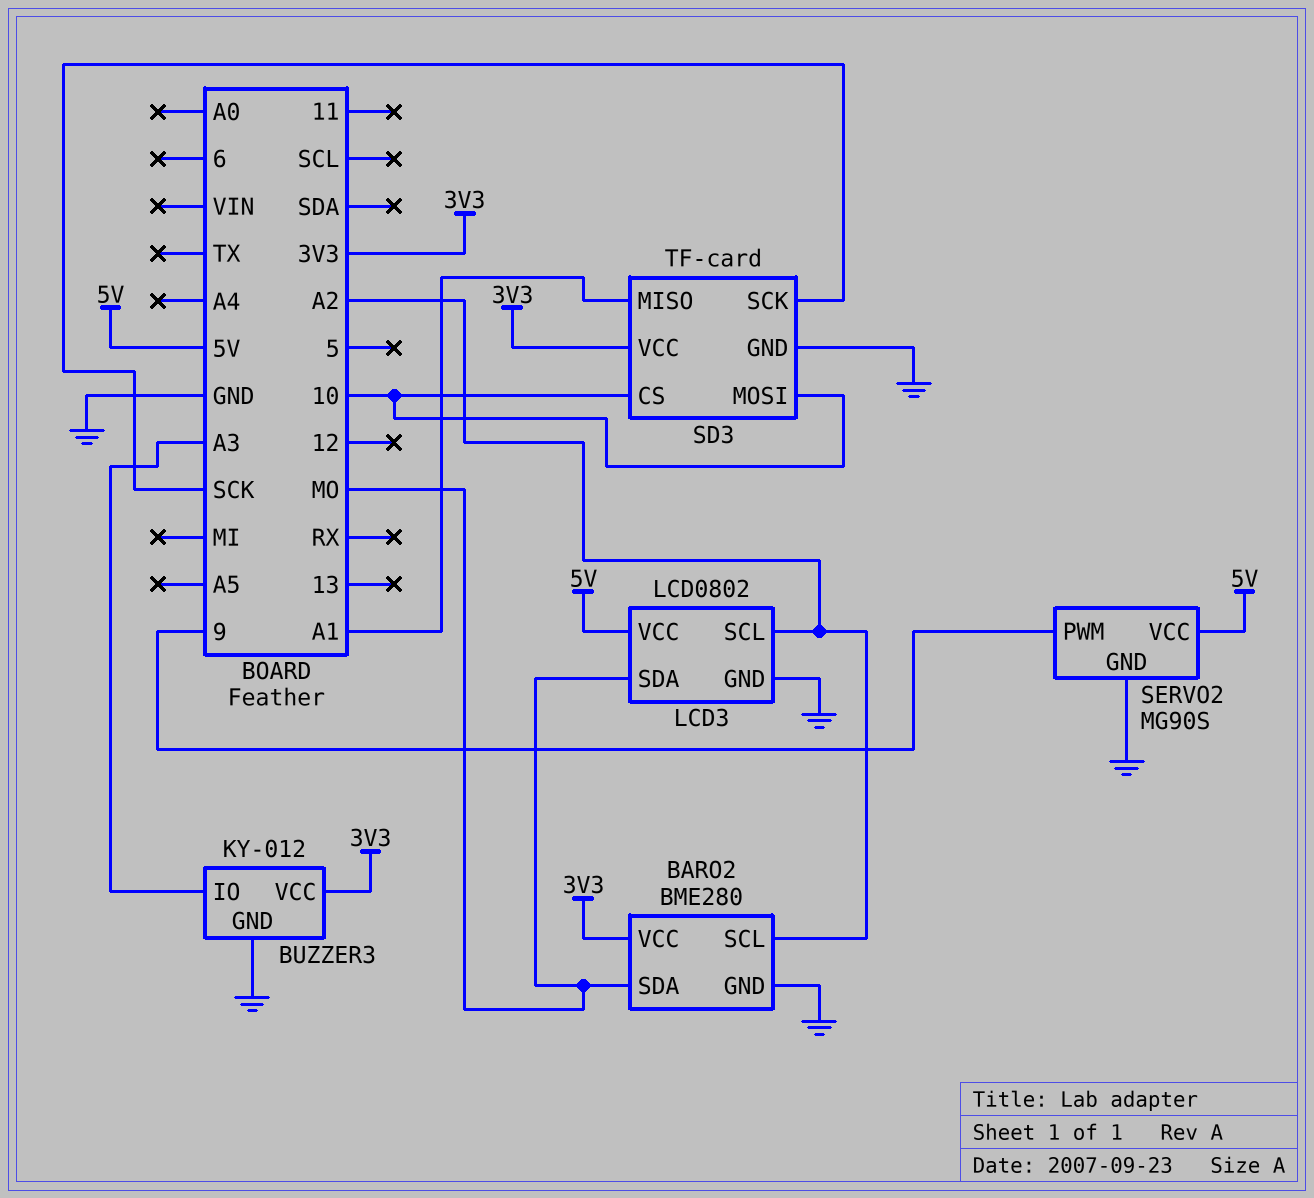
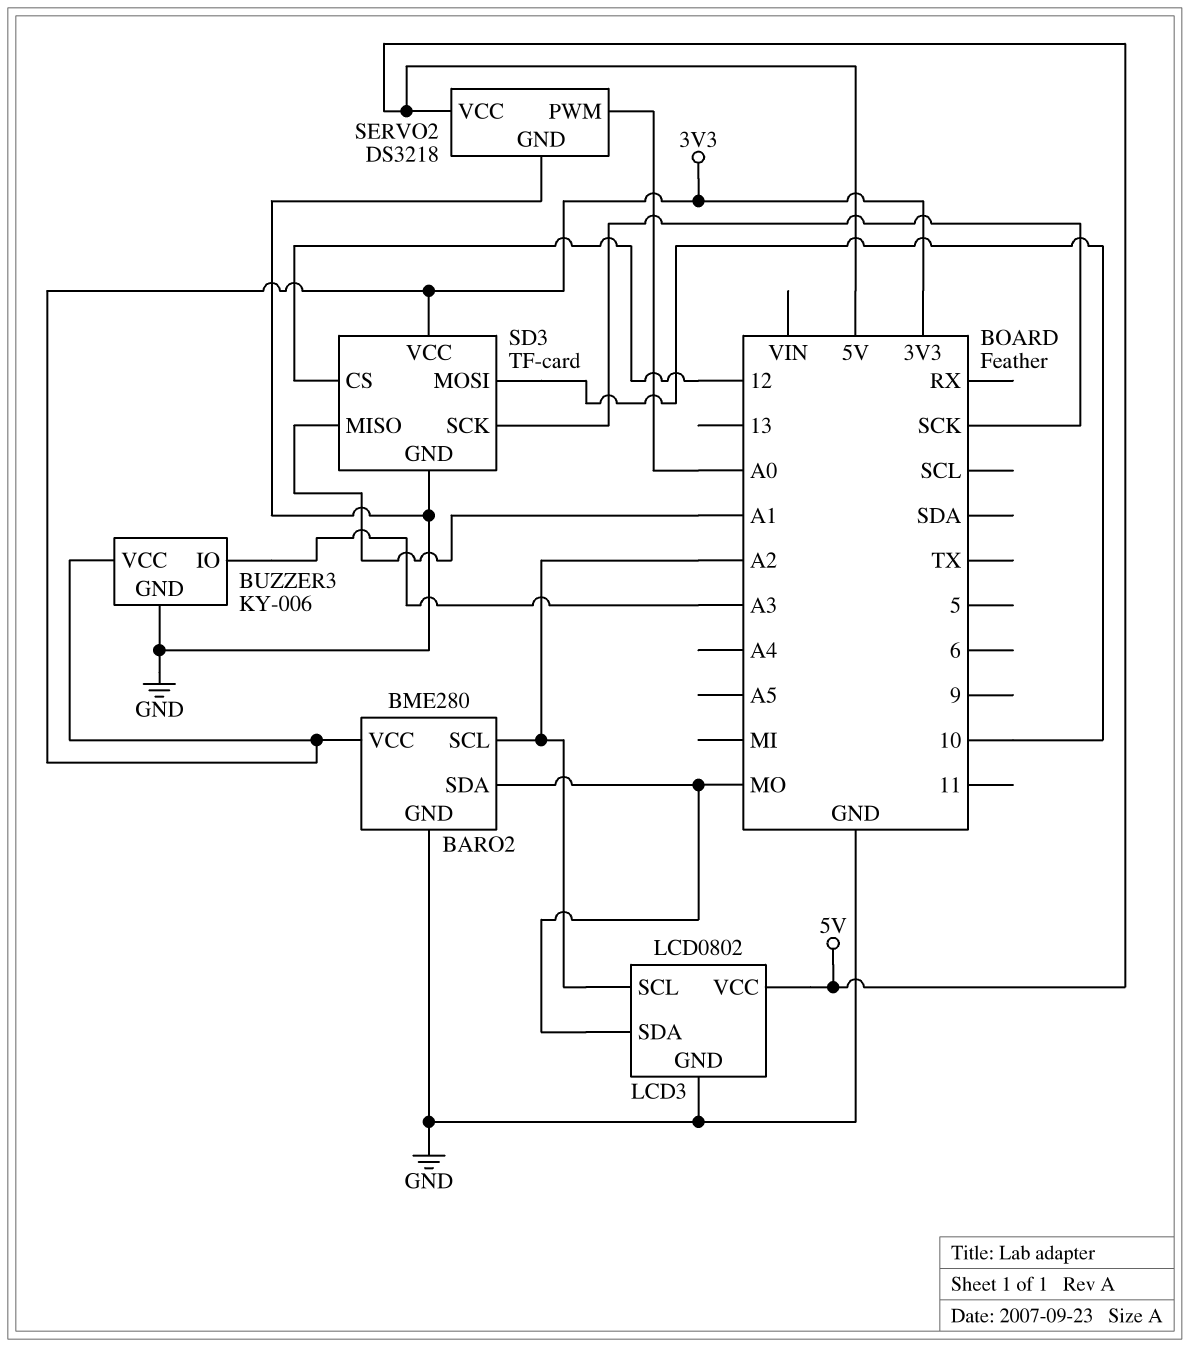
BUZZER3: KY-012 -> KY-006
SD3 pin CS: 10 -> 12
SERVO2: MG90S -> DS3218
SERVO2 pin PWM: 9 -> A0

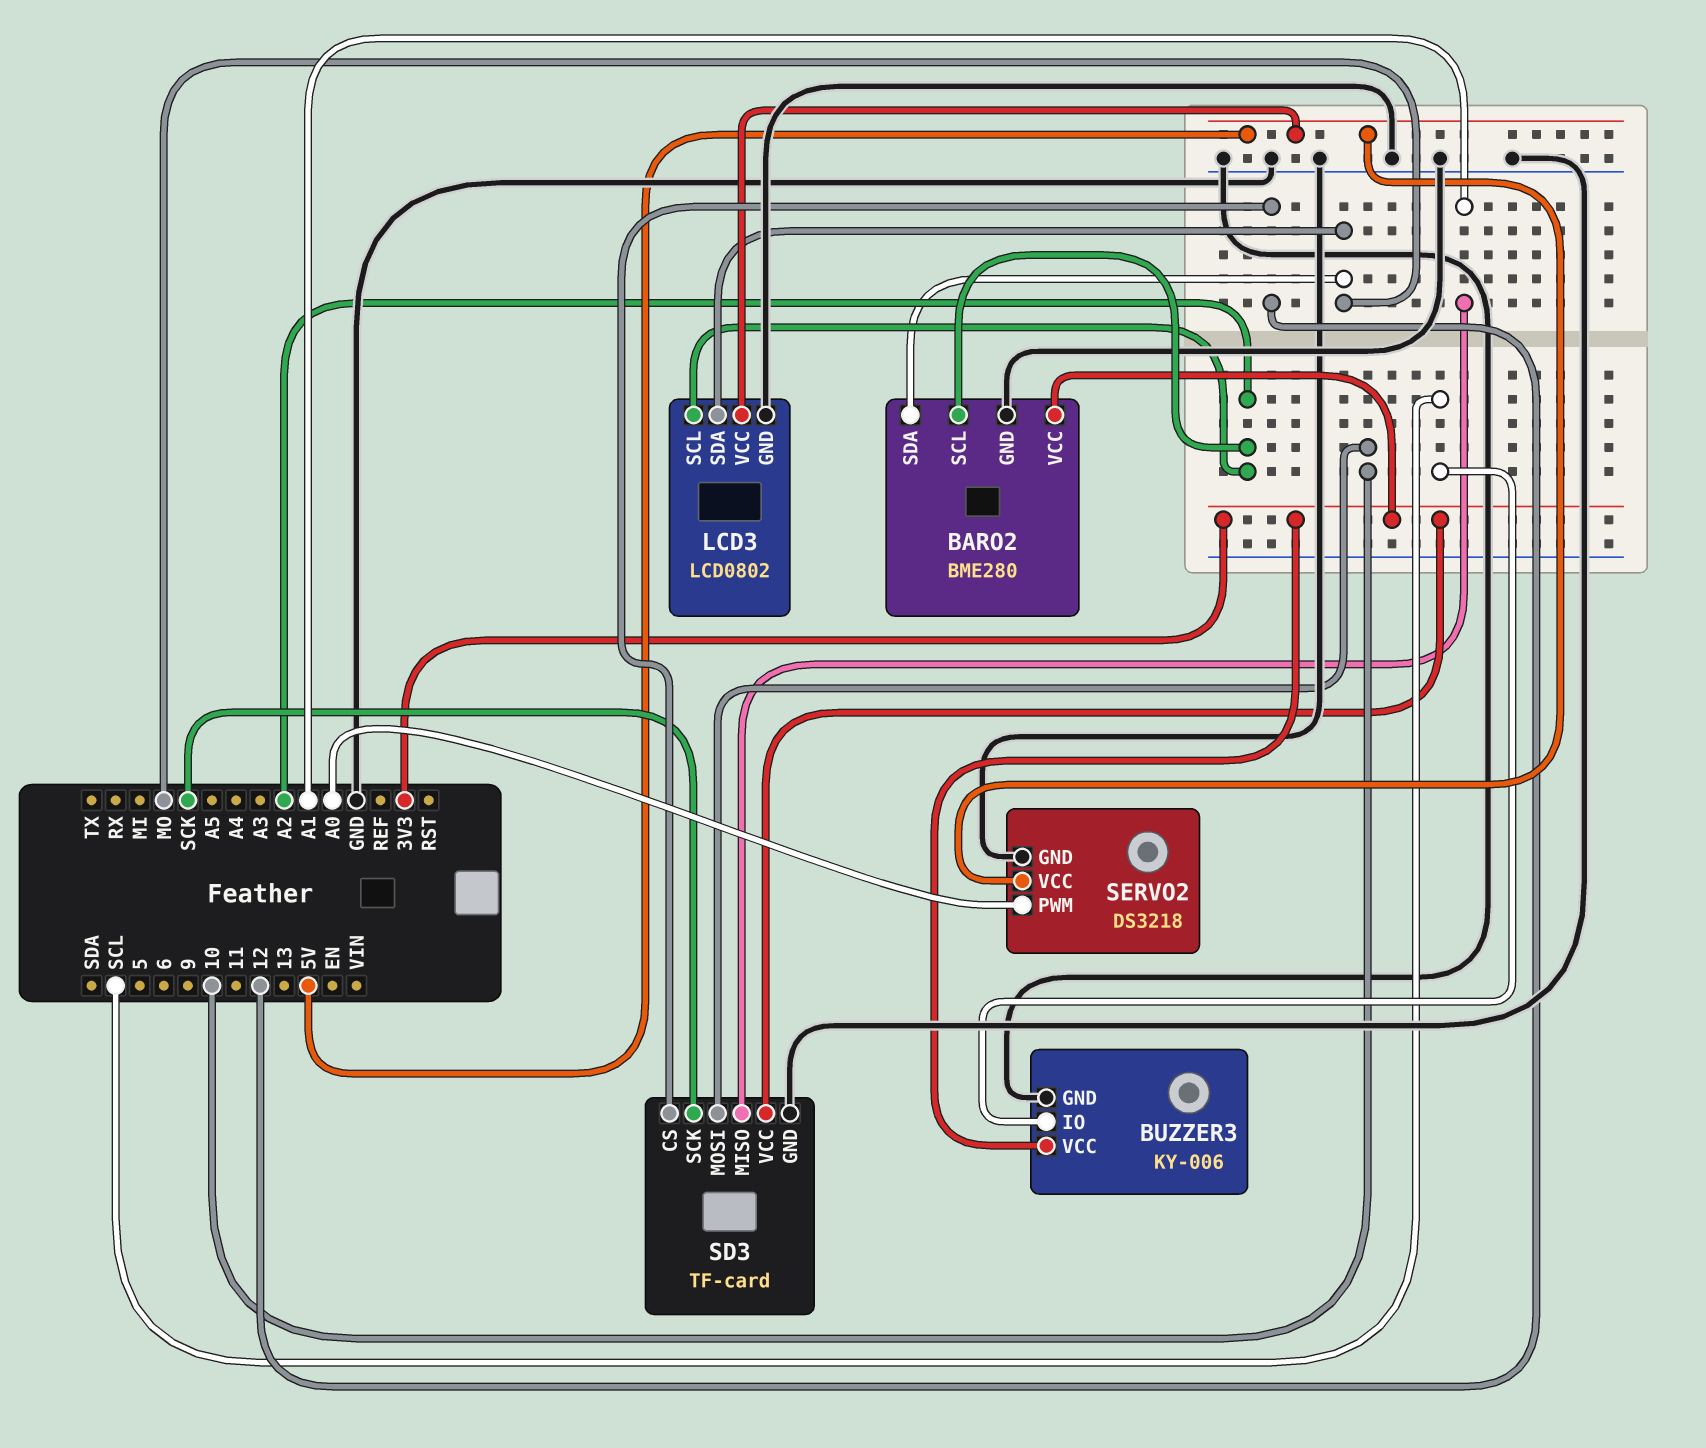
BUZZER3 pin IO: A3 -> SCL

